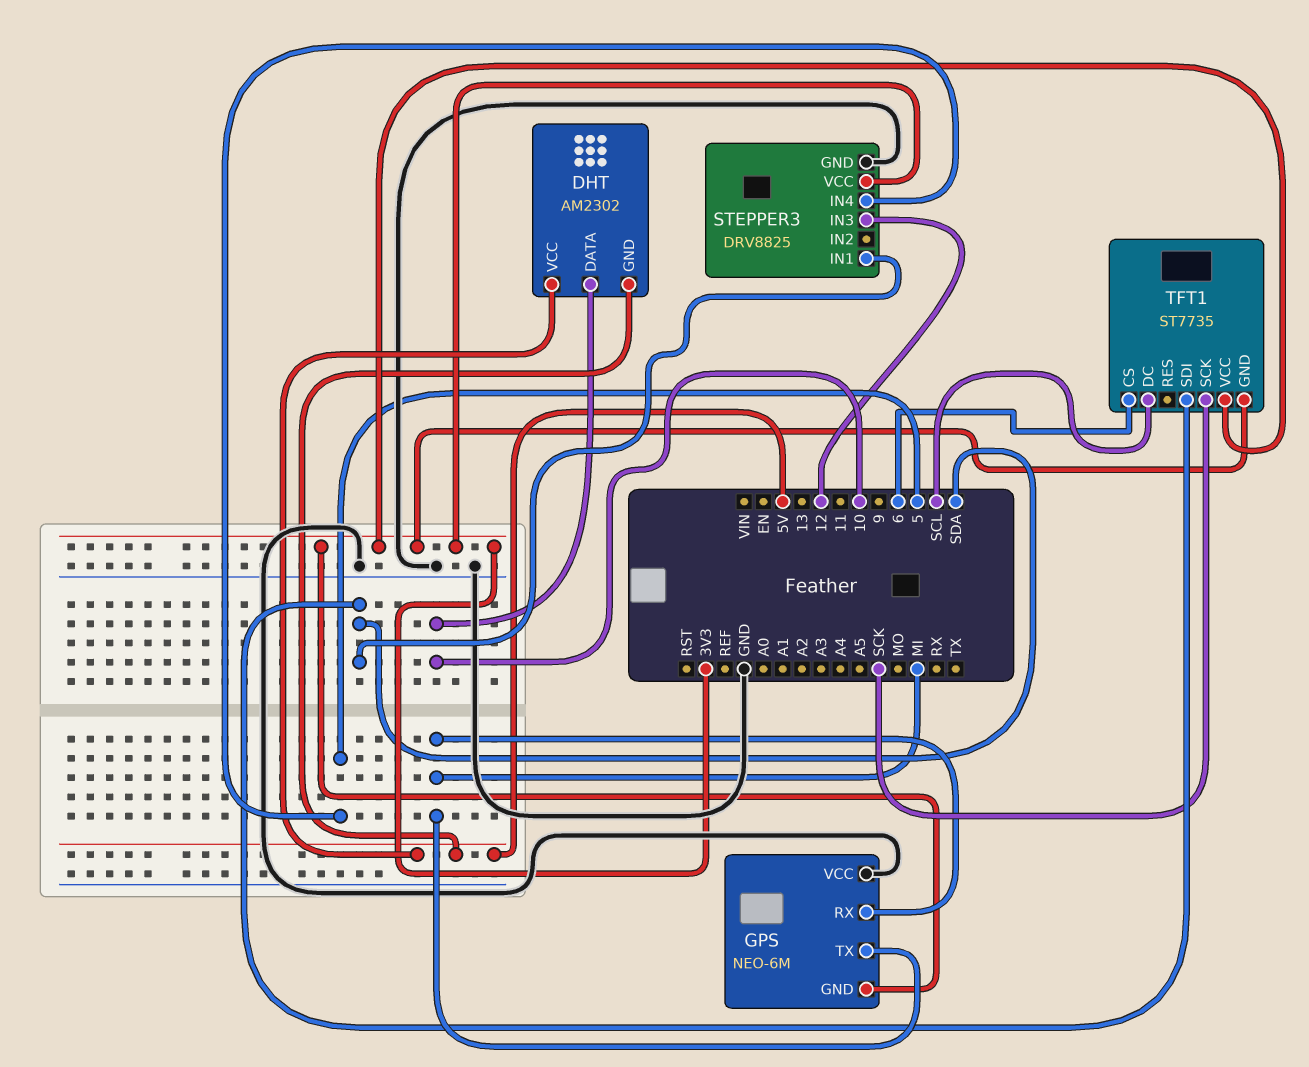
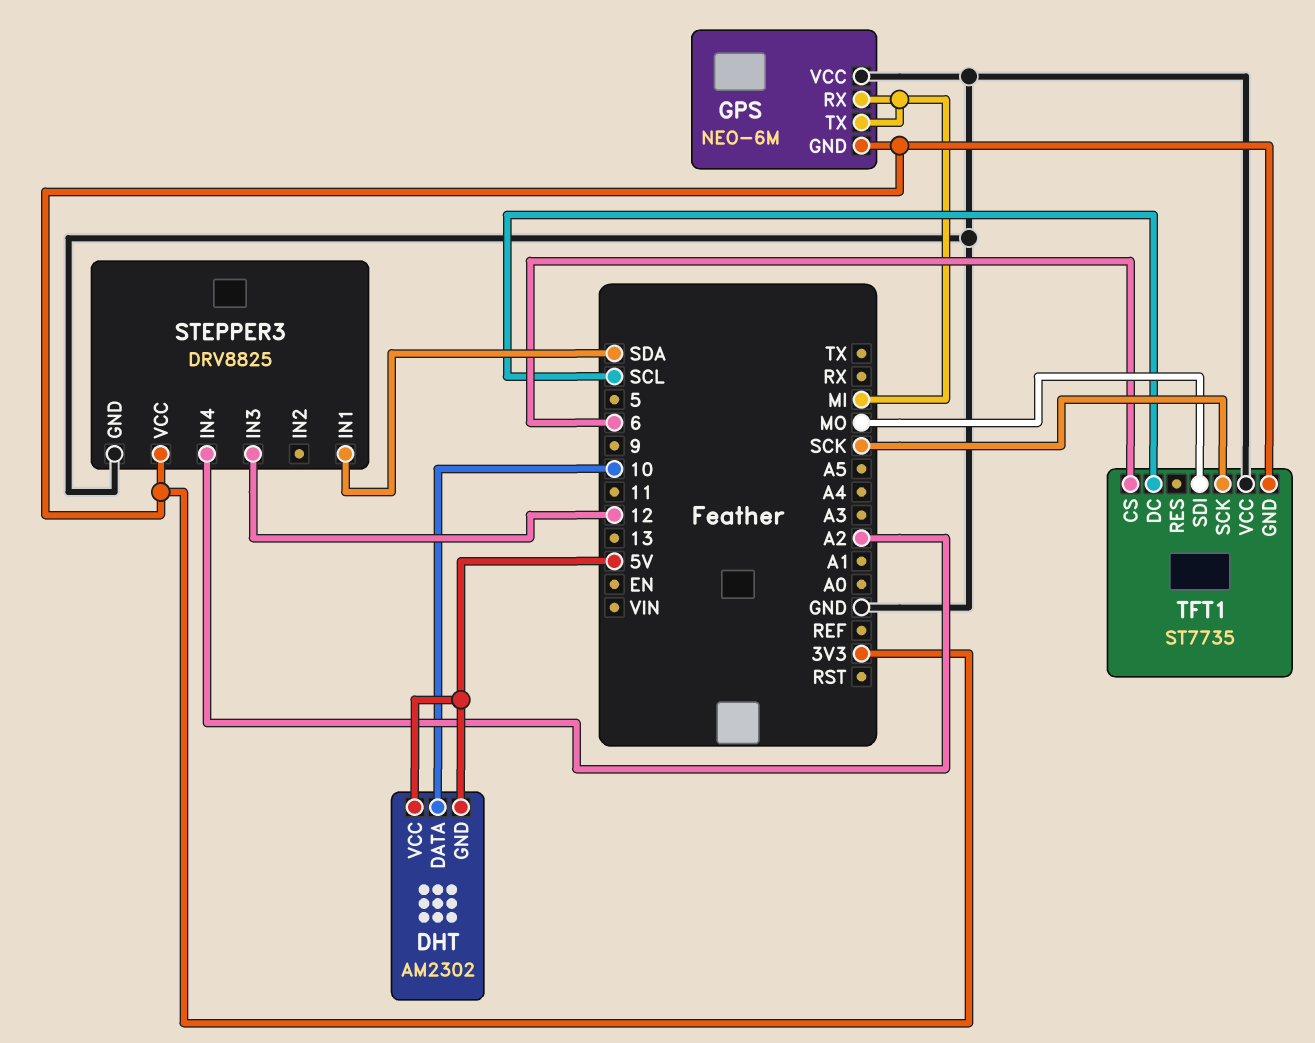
STEPPER3 pin IN4: 5 -> A2
TFT1 pin SDI: SDA -> MO
TFT1 pin VCC: 3V3 -> GND

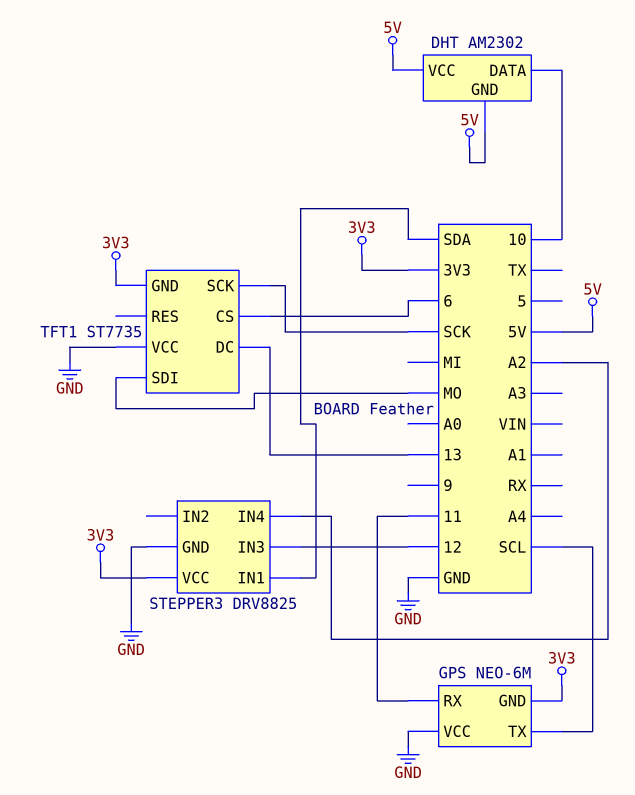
GPS pin RX: MI -> 11
GPS pin TX: MI -> SCL
TFT1 pin DC: SCL -> 13

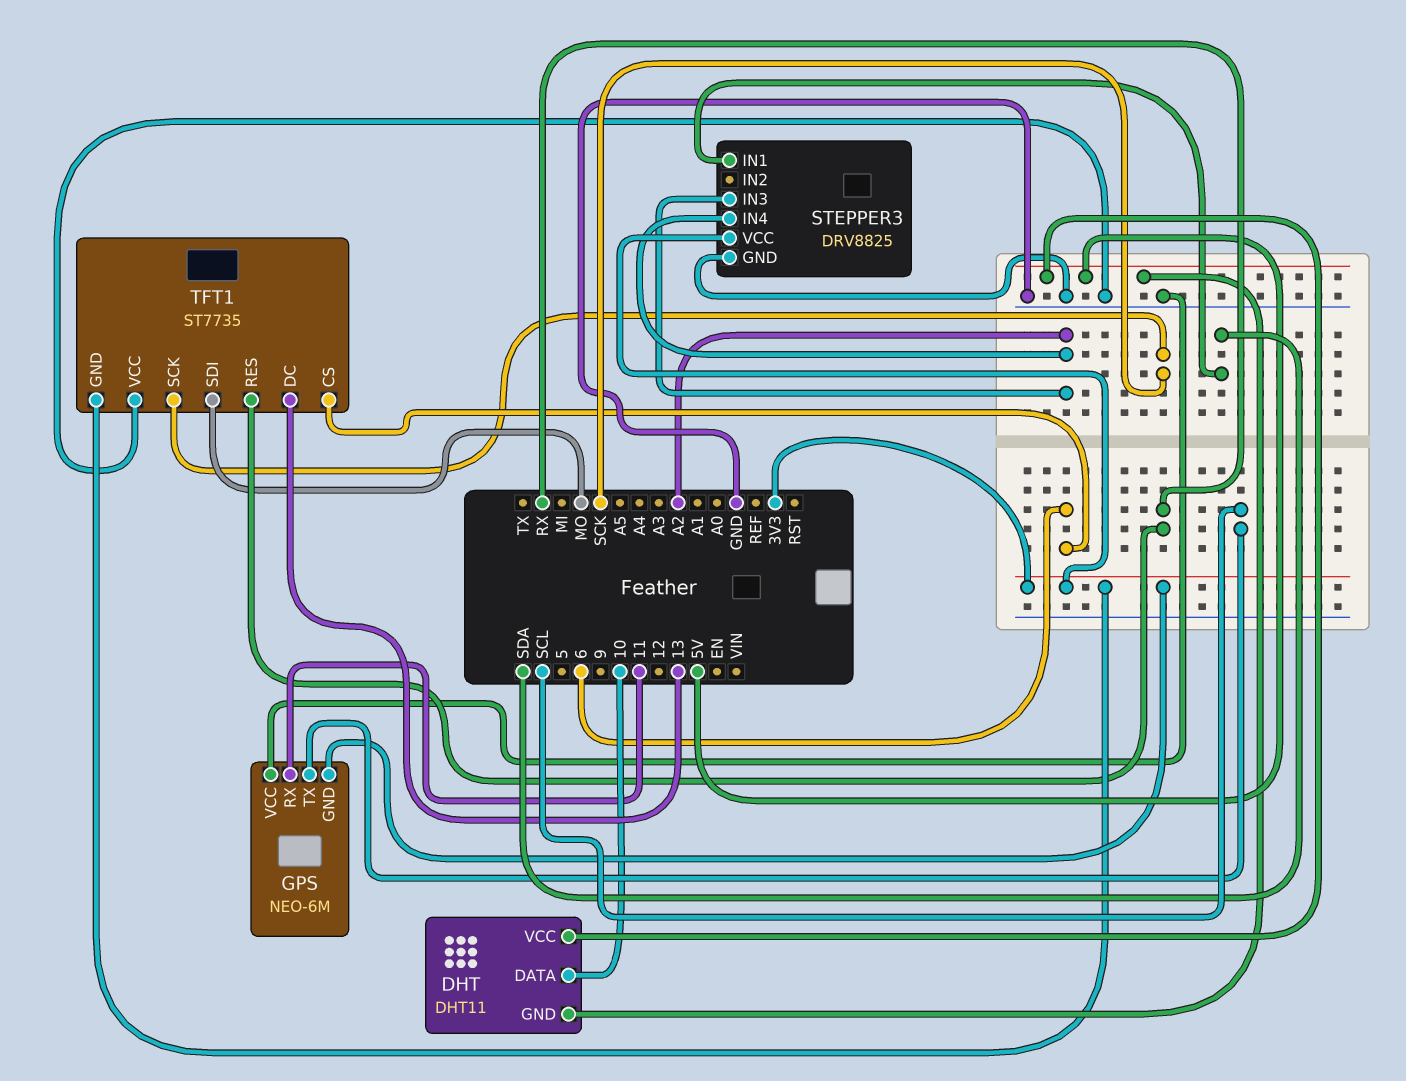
DHT: AM2302 -> DHT11
STEPPER3 pin IN3: 12 -> A2
TFT1 pin RES: none -> RX

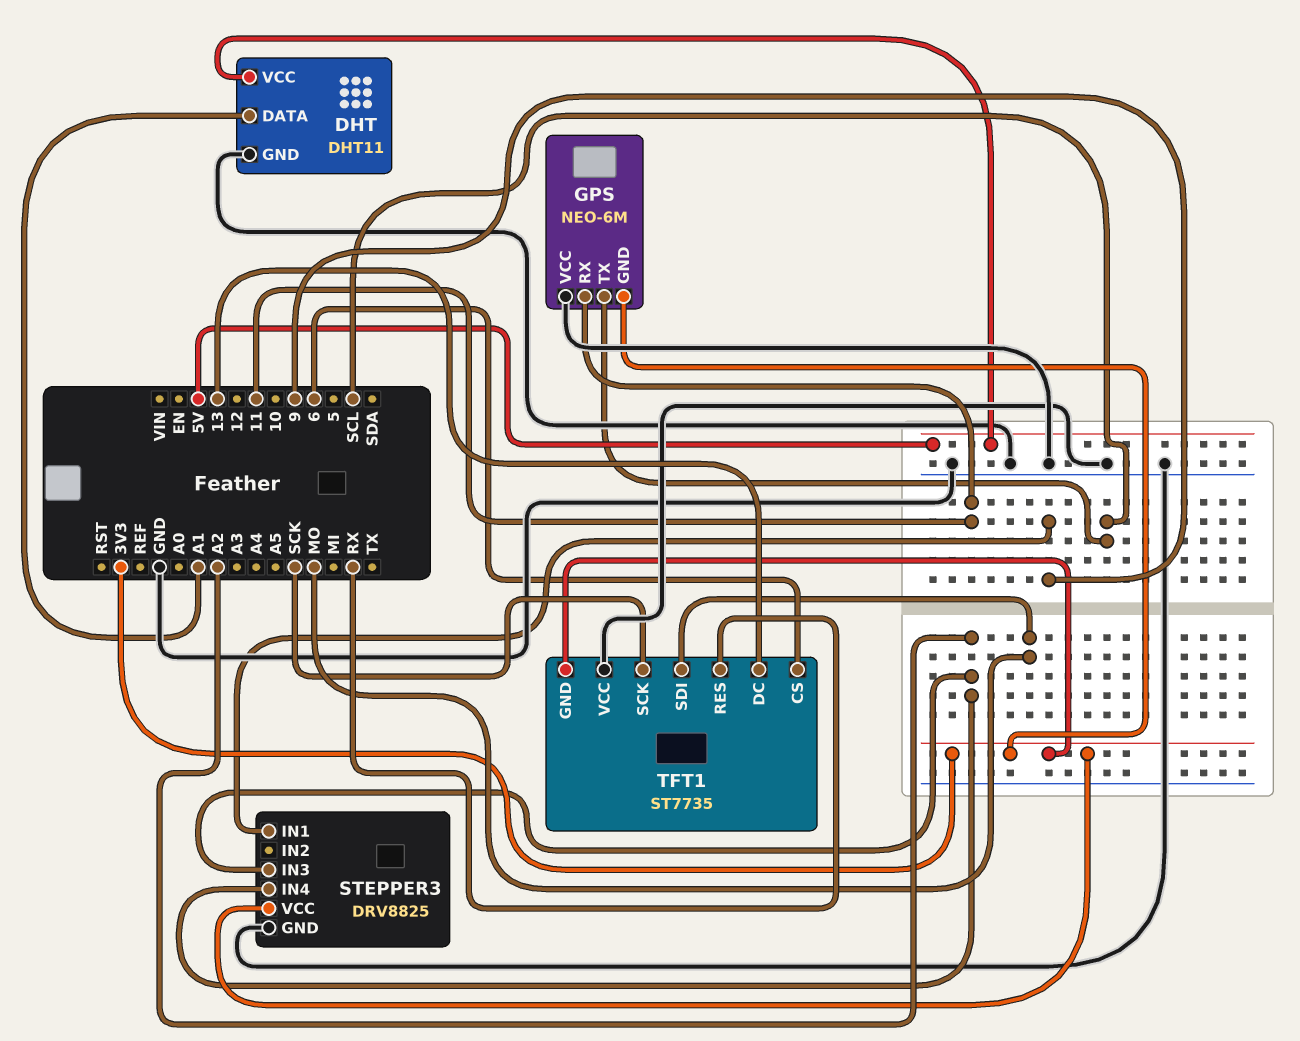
DHT pin DATA: 10 -> A1
DHT pin GND: 5V -> GND
STEPPER3 pin IN1: SDA -> 9

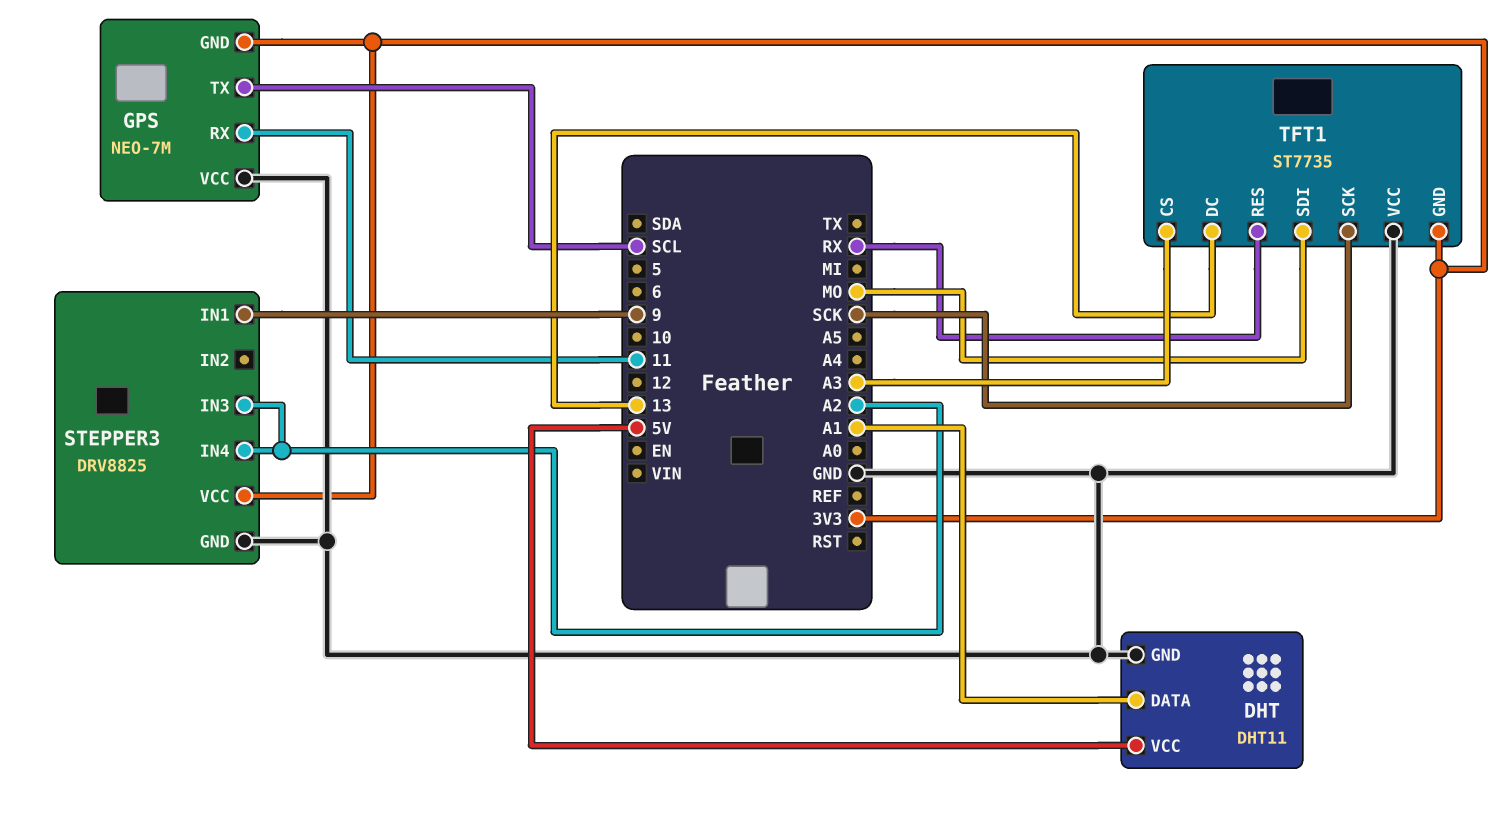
GPS: NEO-6M -> NEO-7M
TFT1 pin CS: 6 -> A3

